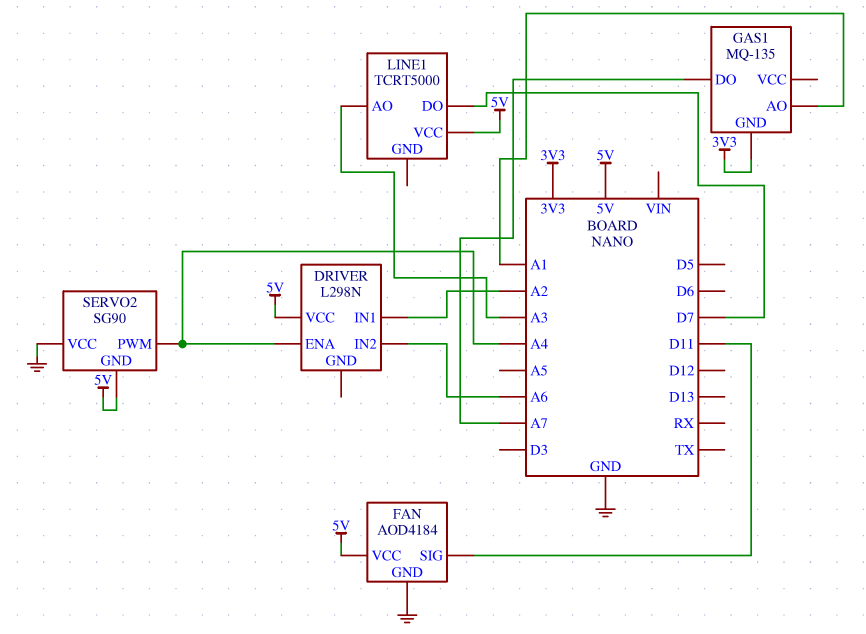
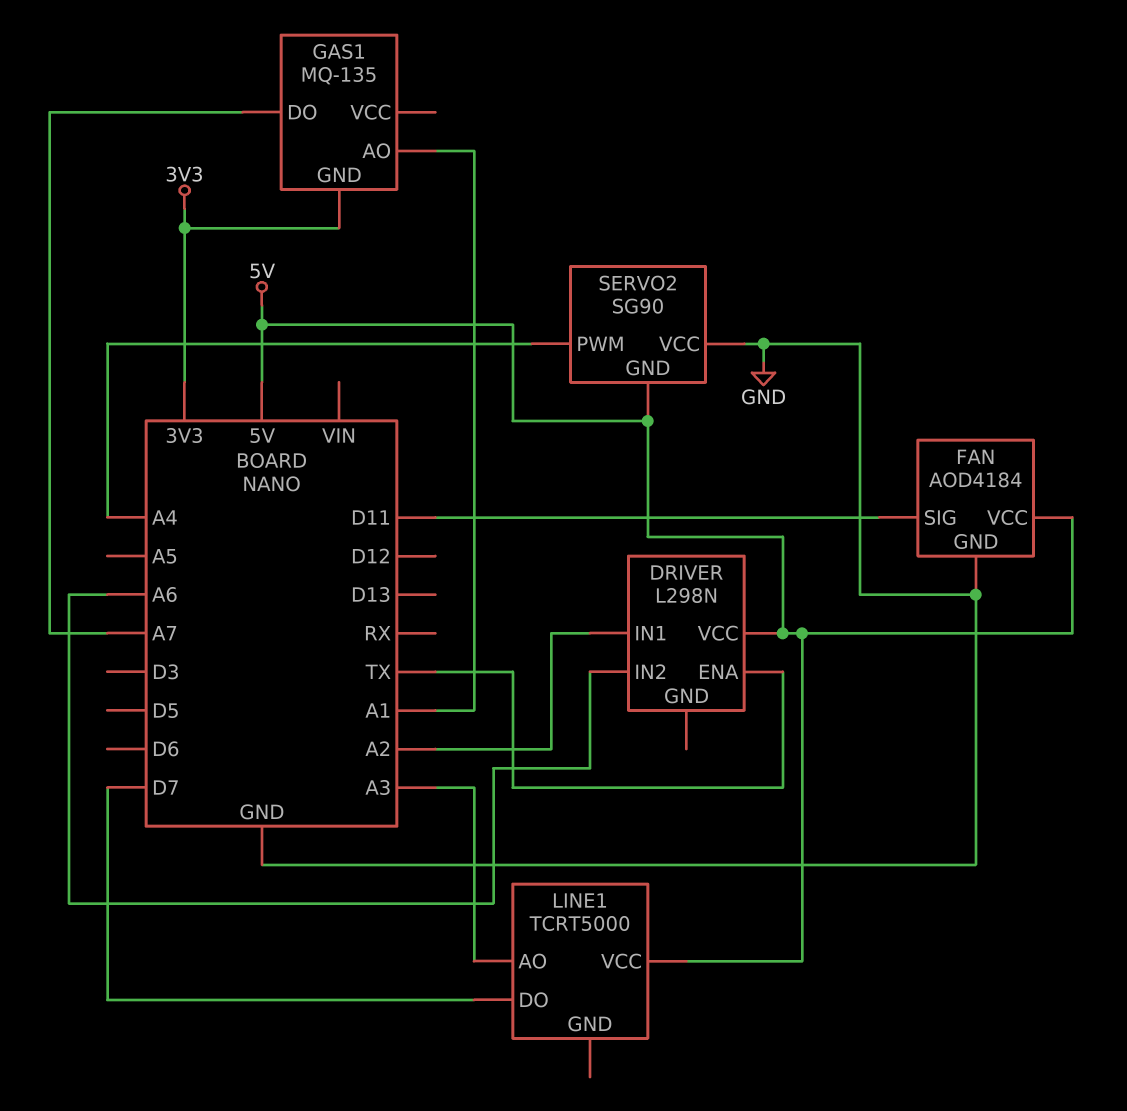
DRIVER pin ENA: A4 -> TX

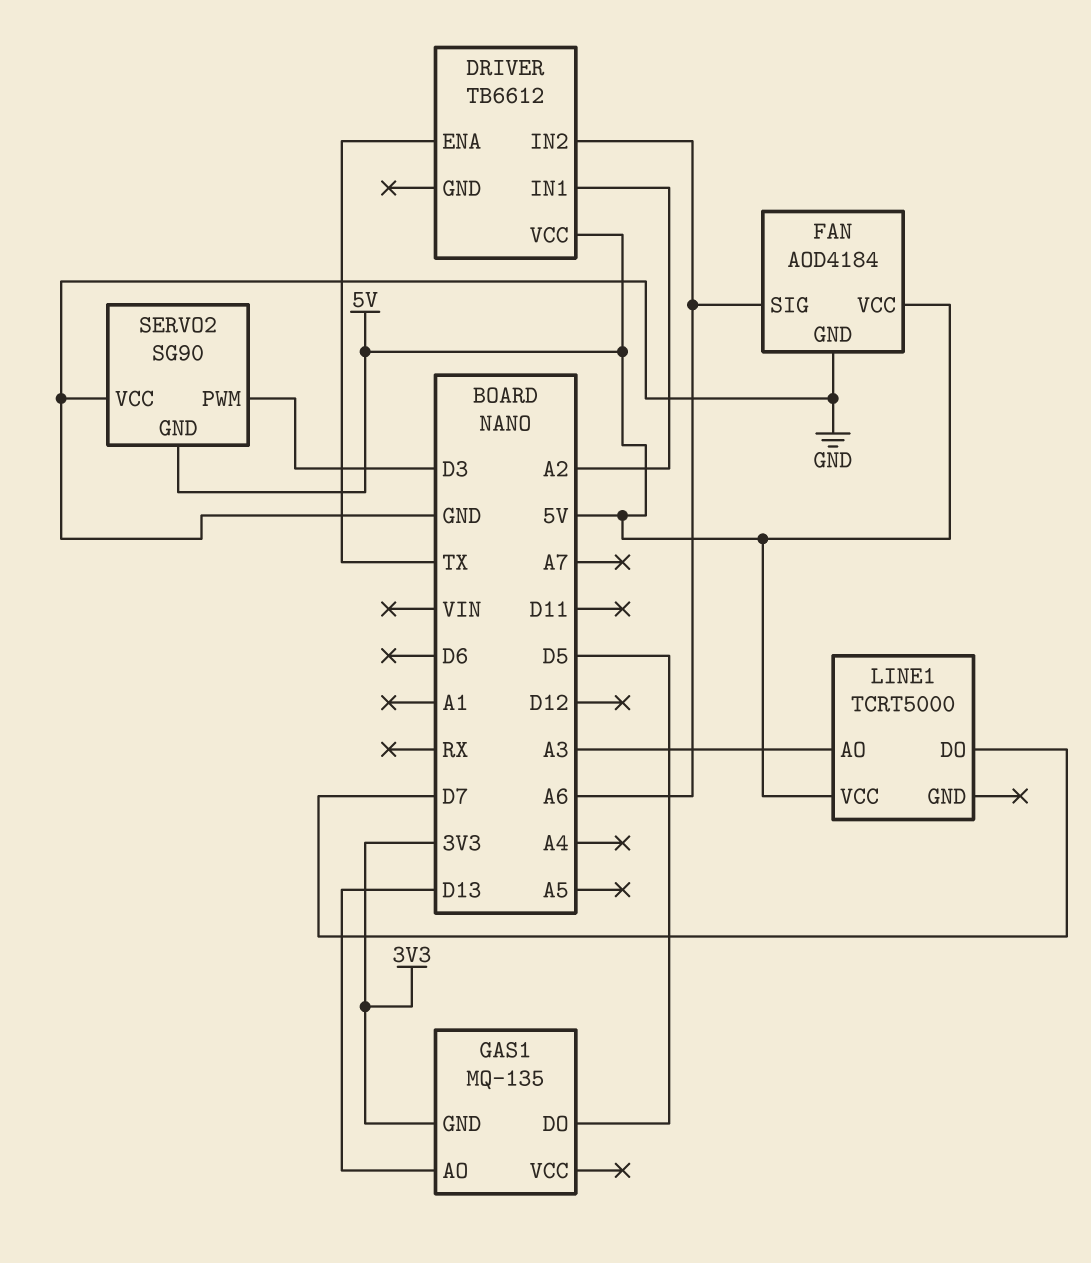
DRIVER: L298N -> TB6612
FAN pin SIG: D11 -> A6
GAS1 pin AO: A1 -> D13
GAS1 pin DO: A7 -> D5
SERVO2 pin PWM: A4 -> D3

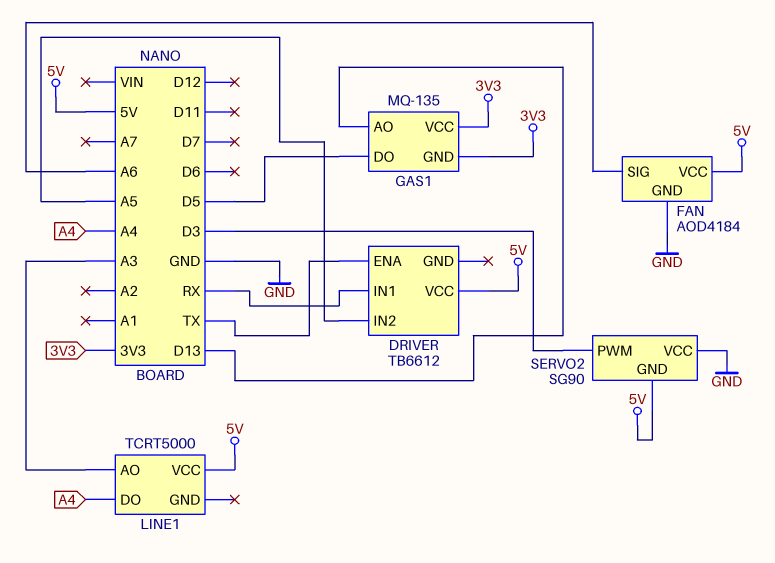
DRIVER pin IN1: A2 -> RX
DRIVER pin IN2: A6 -> A5
GAS1 pin VCC: none -> 3V3
LINE1 pin DO: D7 -> A4

